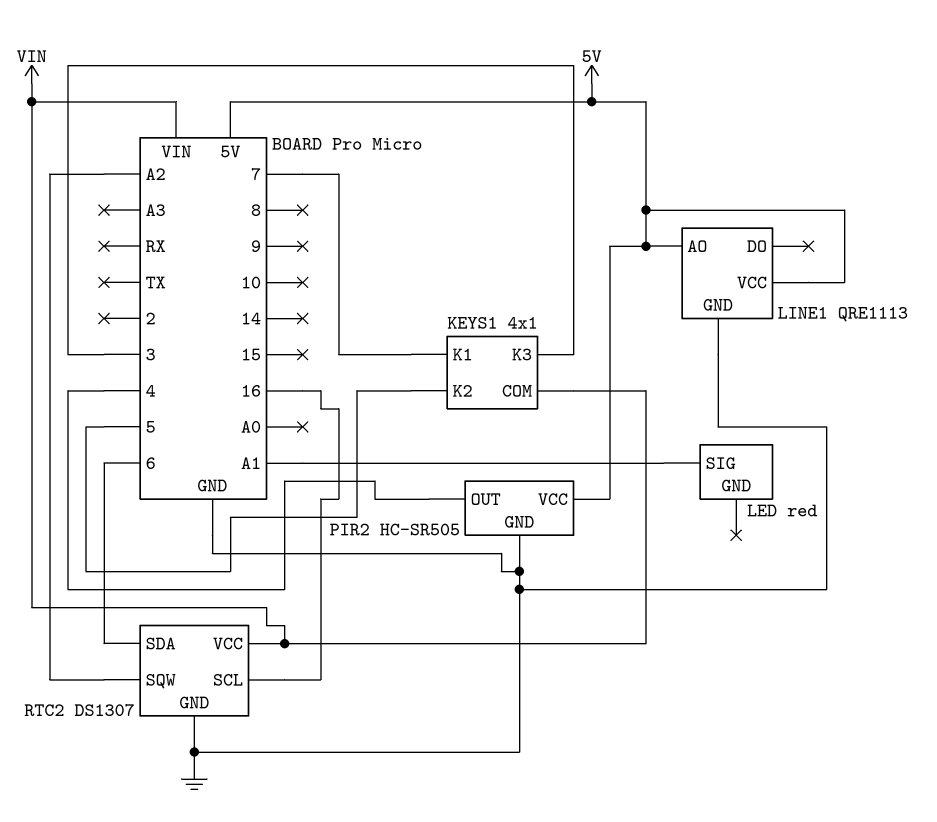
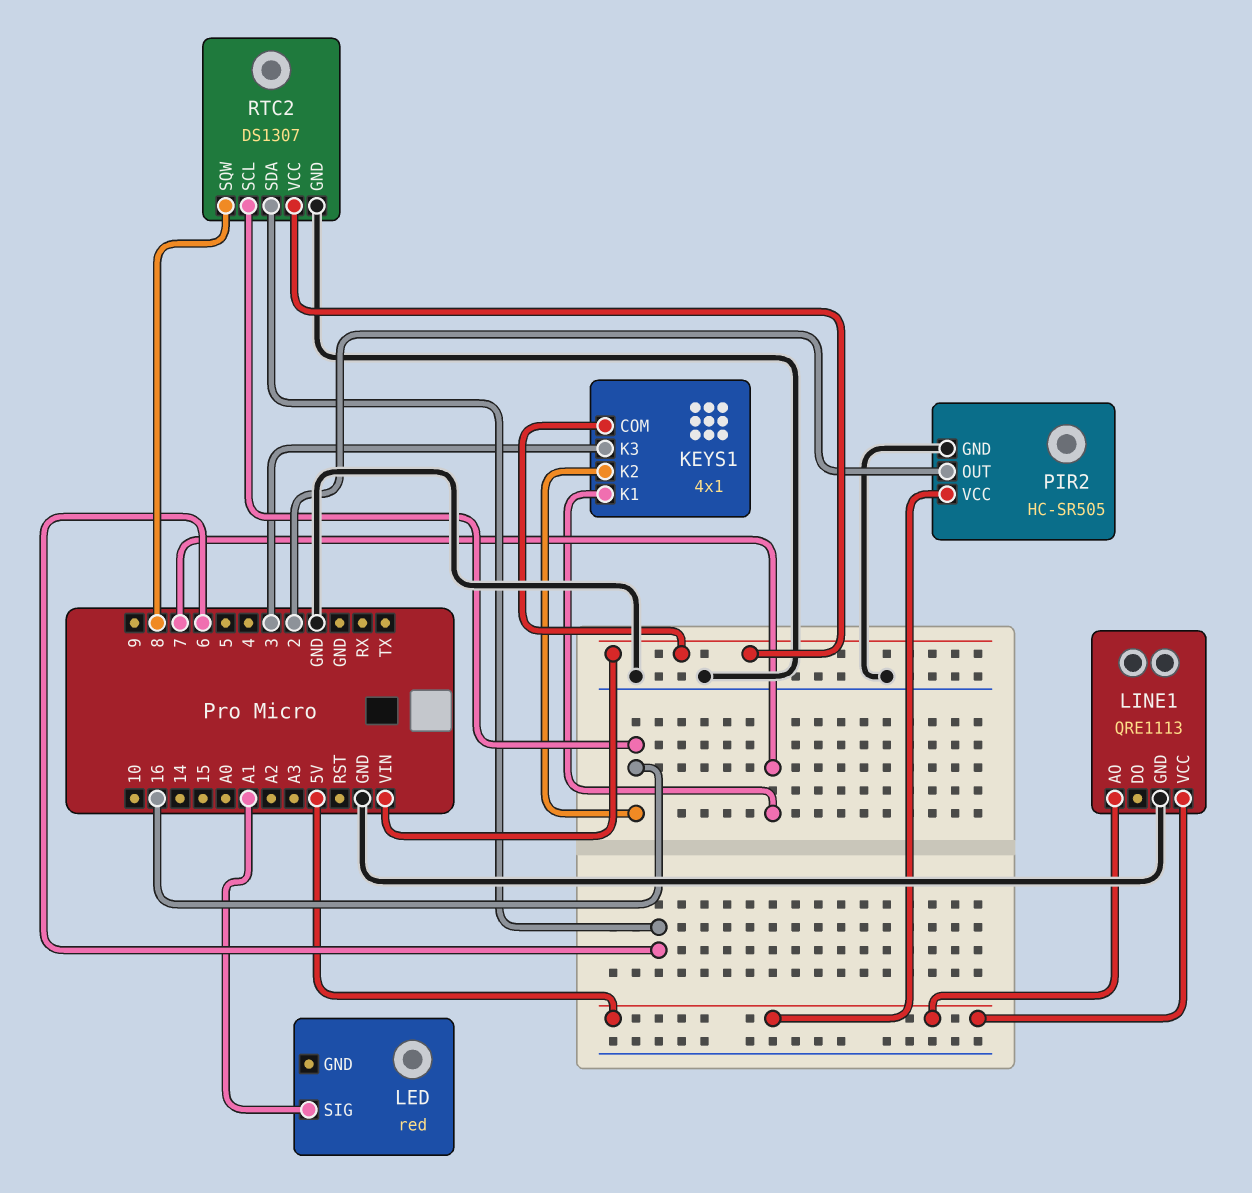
KEYS1 pin K2: 5 -> 16
PIR2 pin OUT: 4 -> 2
RTC2 pin SQW: A2 -> 8

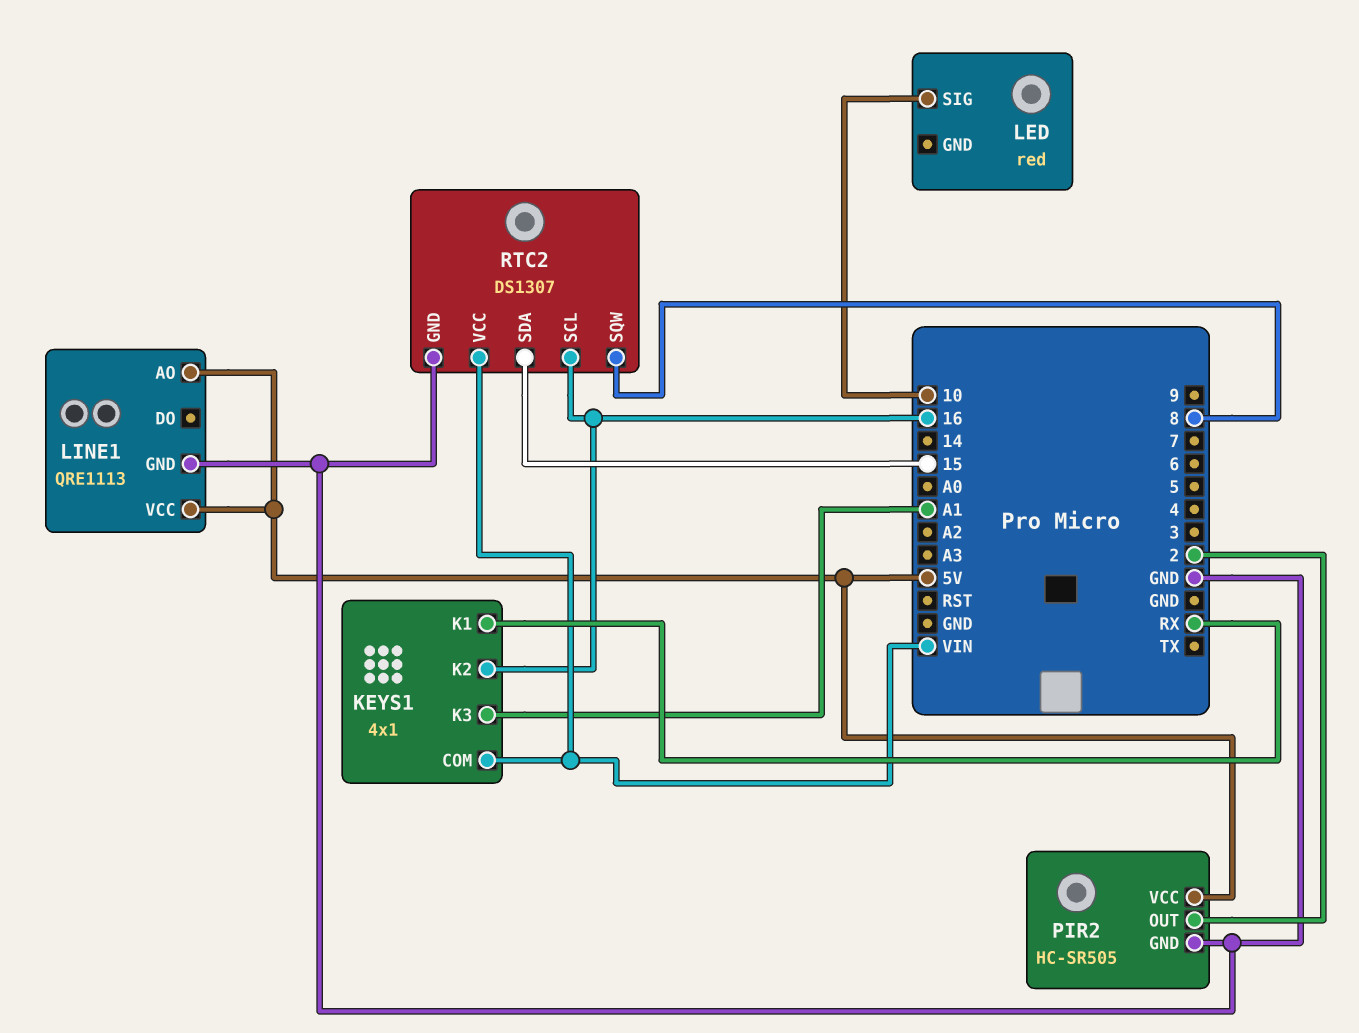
KEYS1 pin K1: 7 -> RX
KEYS1 pin K3: 3 -> A1
LED pin SIG: A1 -> 10
RTC2 pin SDA: 6 -> 15

